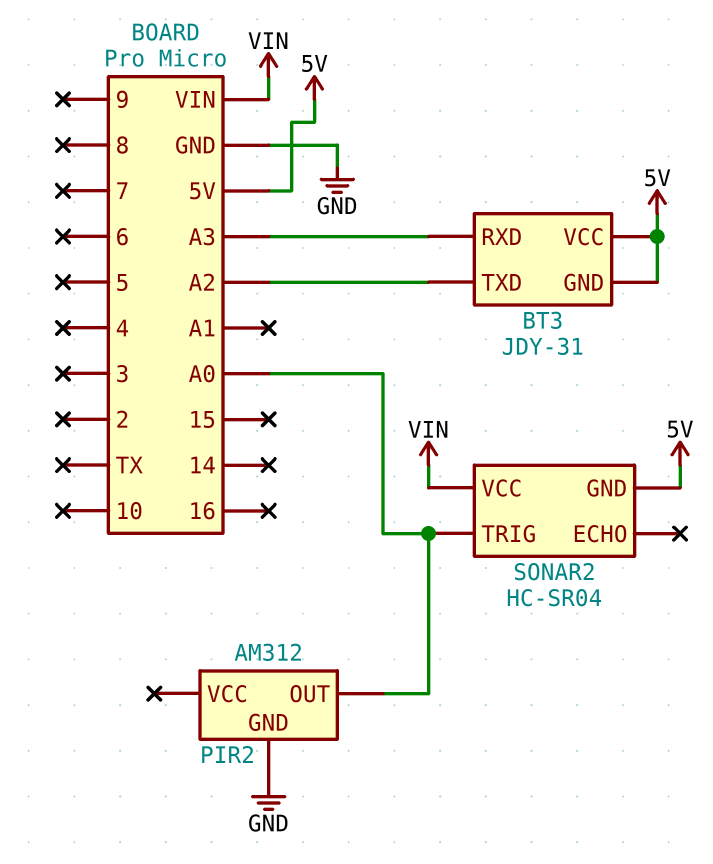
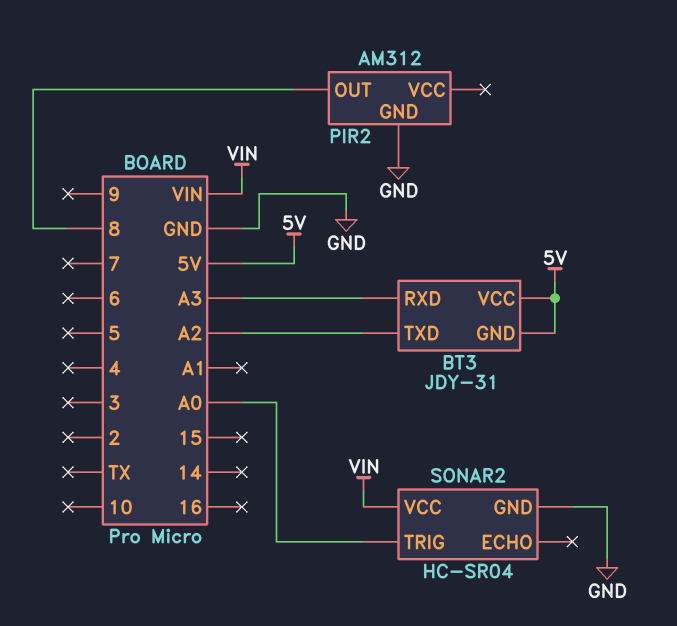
PIR2 pin OUT: A0 -> 8
SONAR2 pin GND: 5V -> GND

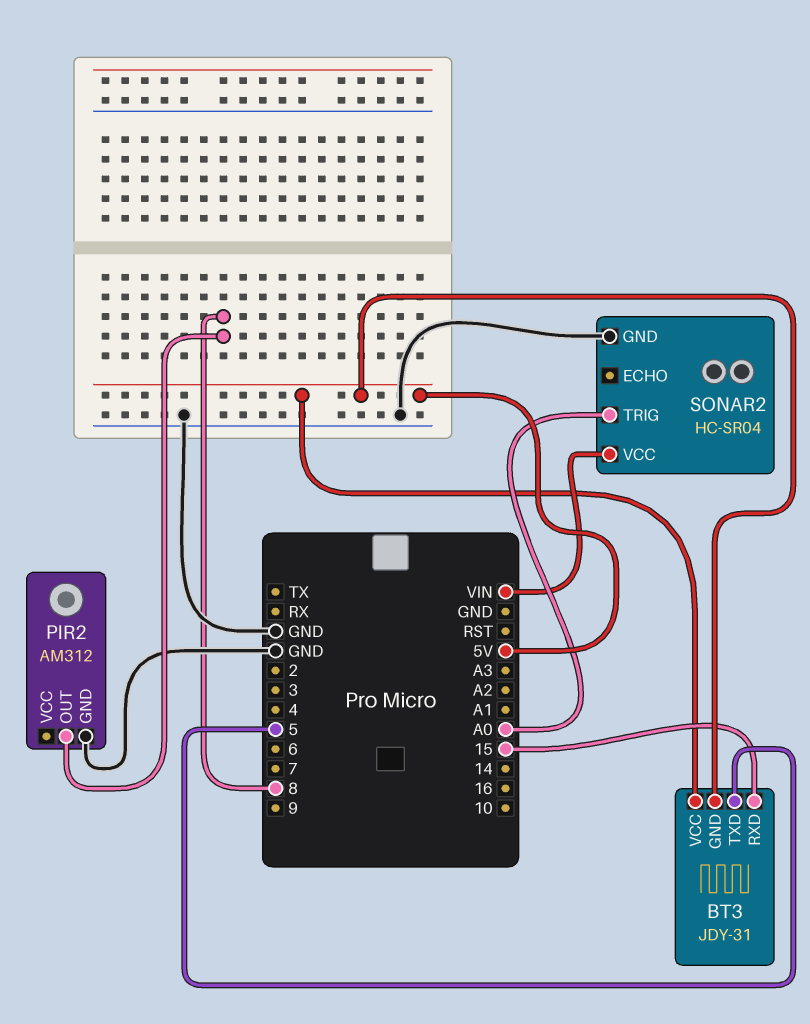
BT3 pin RXD: A3 -> 15
BT3 pin TXD: A2 -> 5

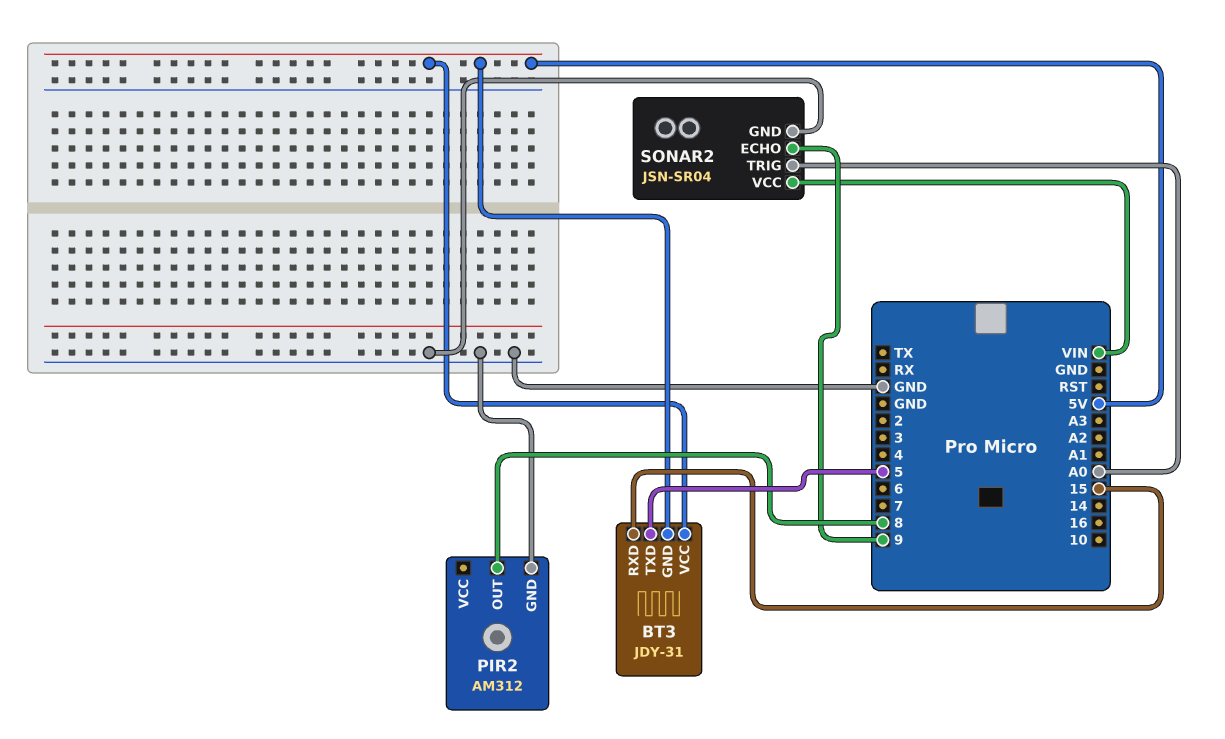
SONAR2: HC-SR04 -> JSN-SR04
SONAR2 pin ECHO: none -> 9

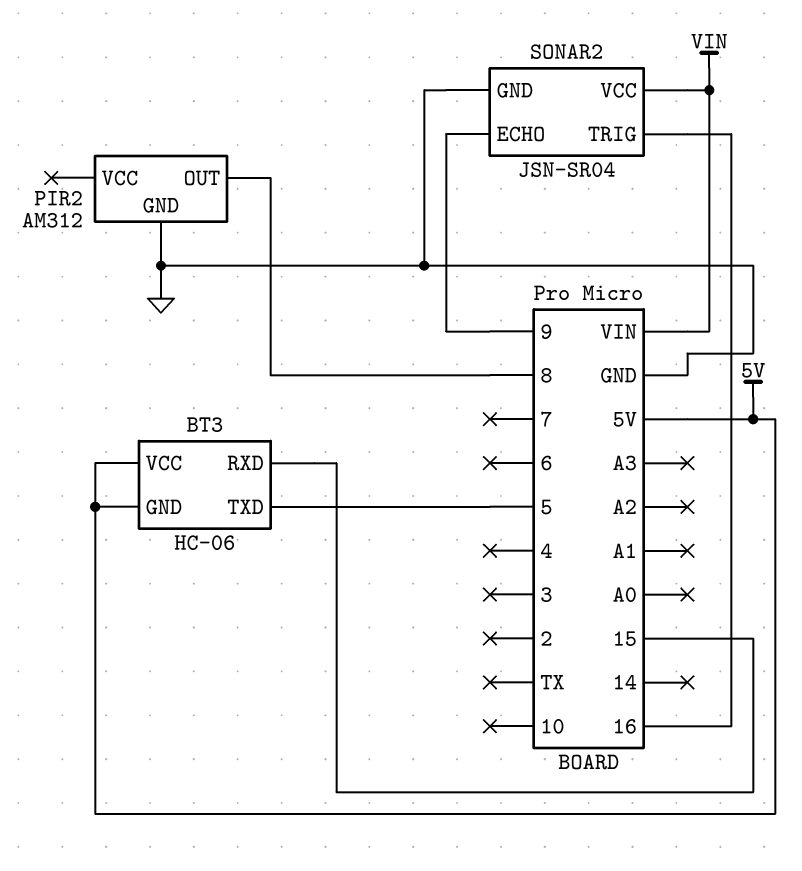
BT3: JDY-31 -> HC-06
SONAR2 pin TRIG: A0 -> 16

